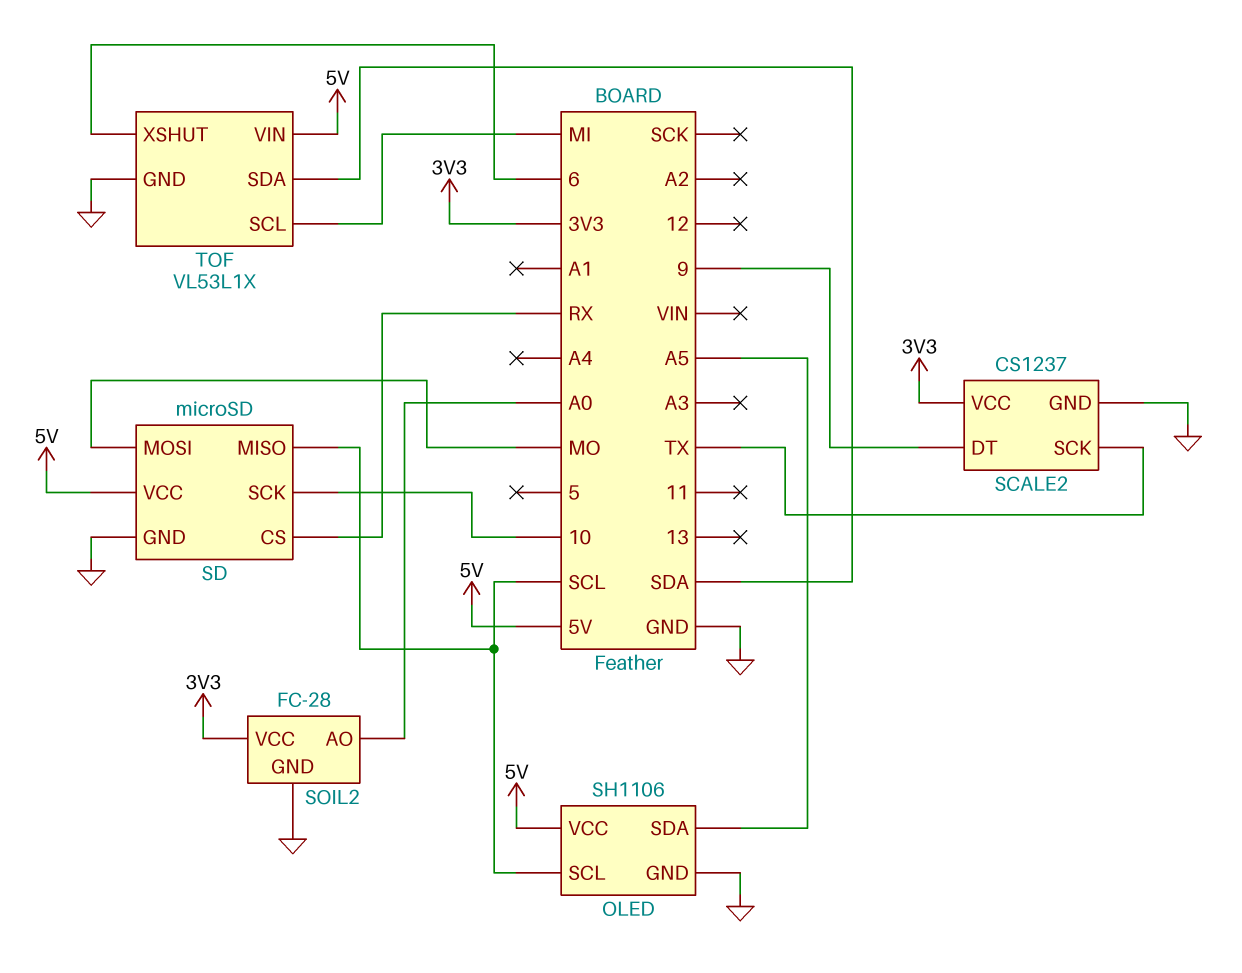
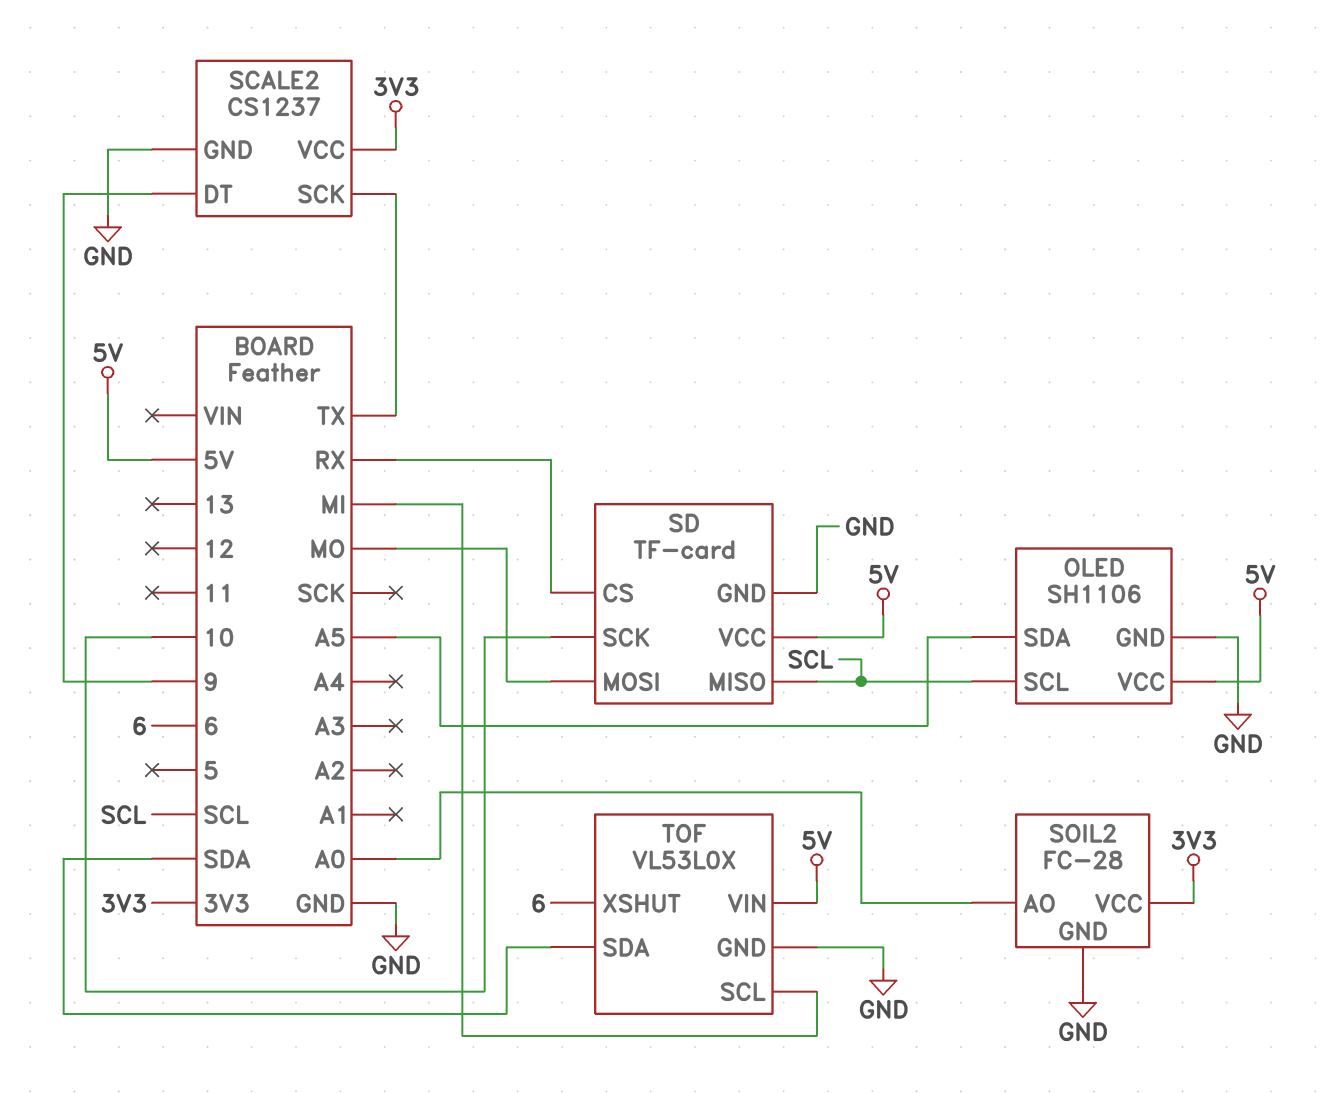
SD: microSD -> TF-card
TOF: VL53L1X -> VL53L0X

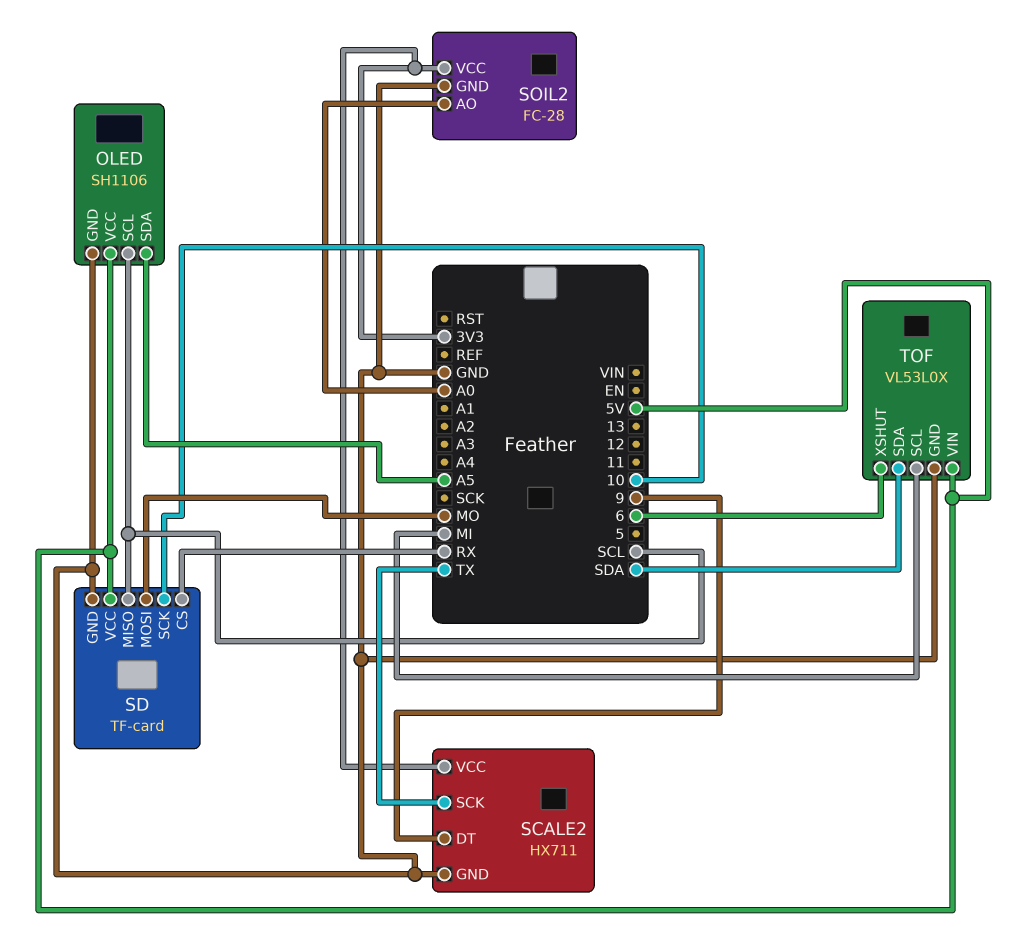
SCALE2: CS1237 -> HX711

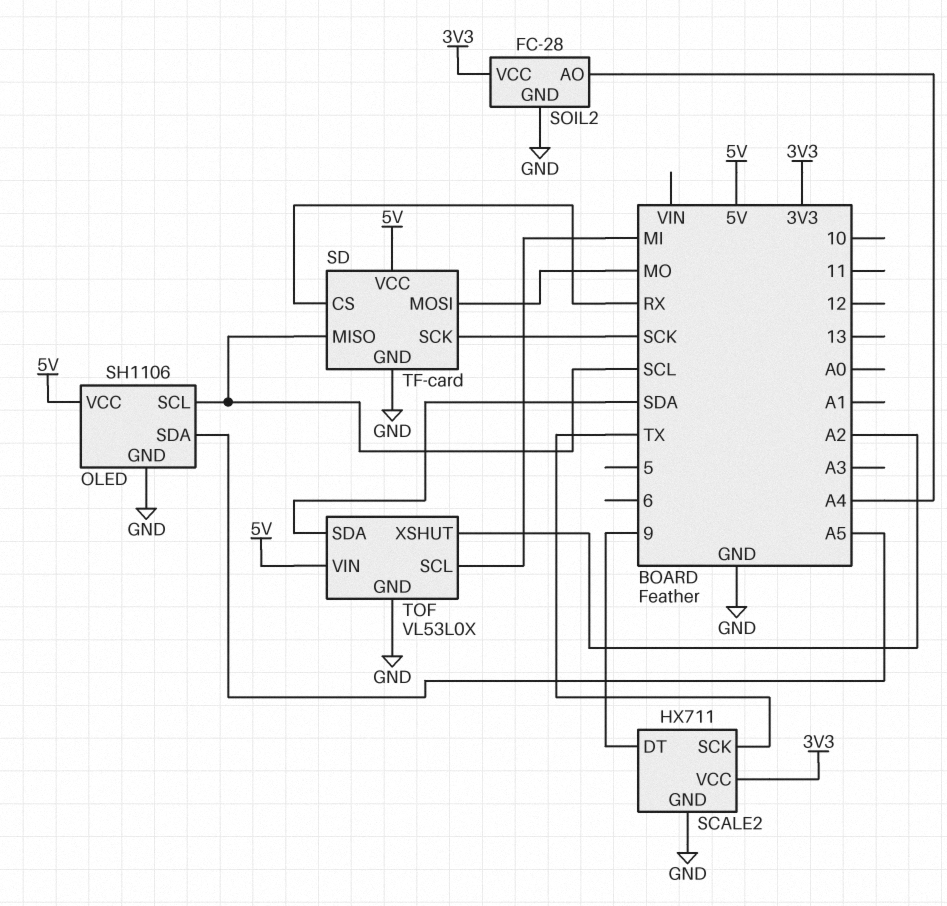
SD pin SCK: 10 -> SCK
SOIL2 pin AO: A0 -> A4
TOF pin XSHUT: 6 -> A2

